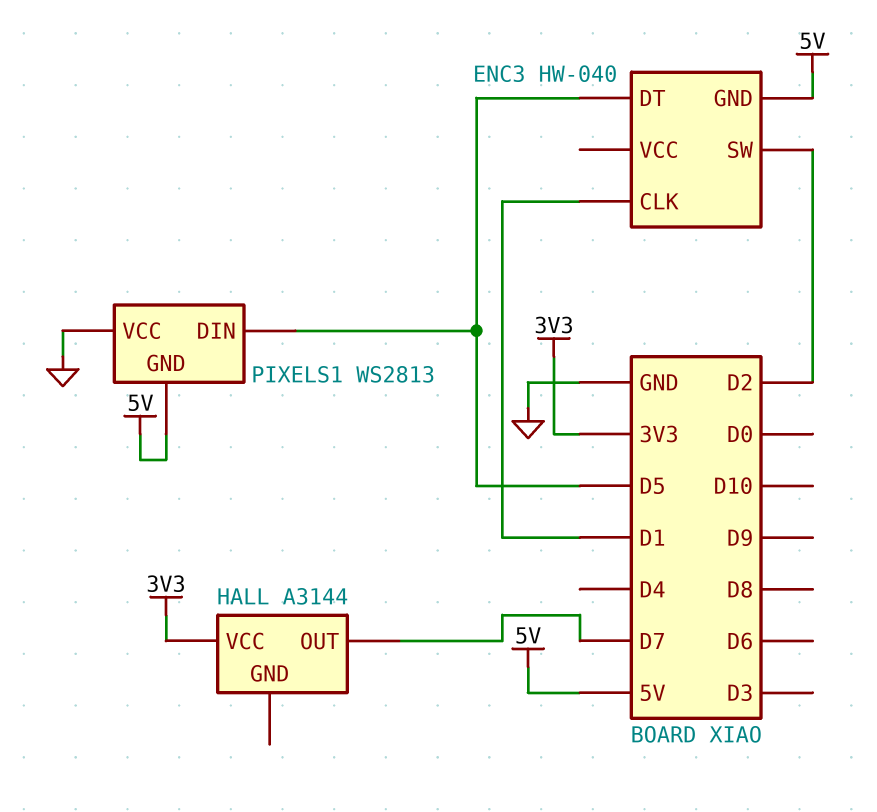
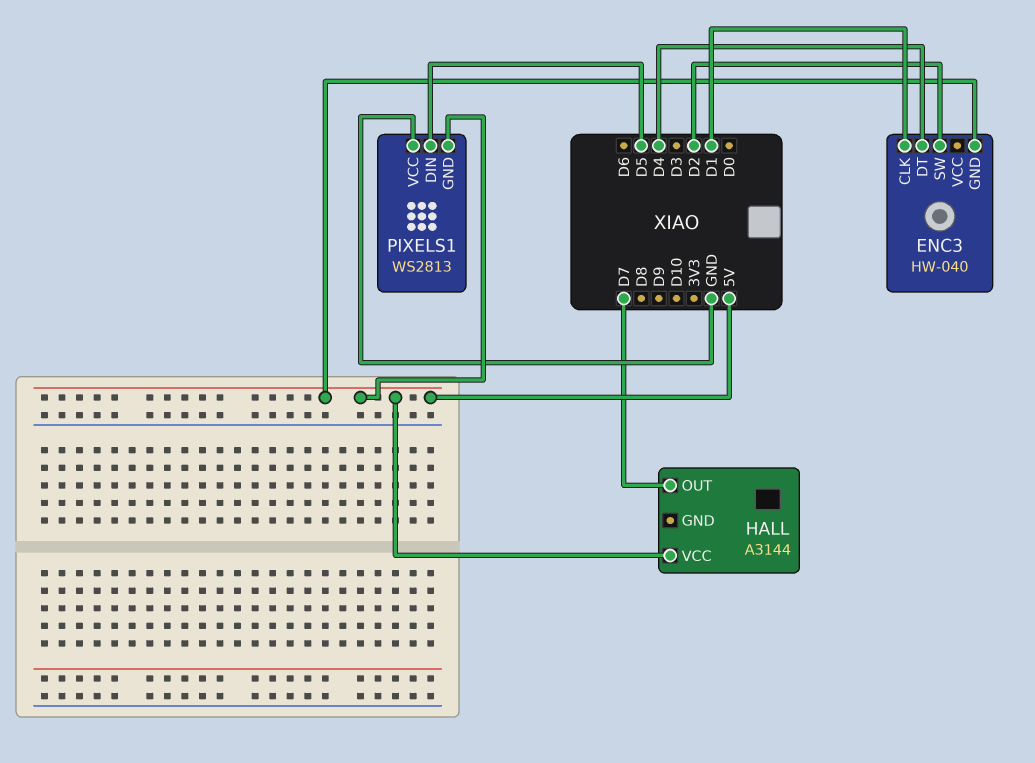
ENC3 pin DT: D5 -> D4
HALL pin VCC: 3V3 -> 5V

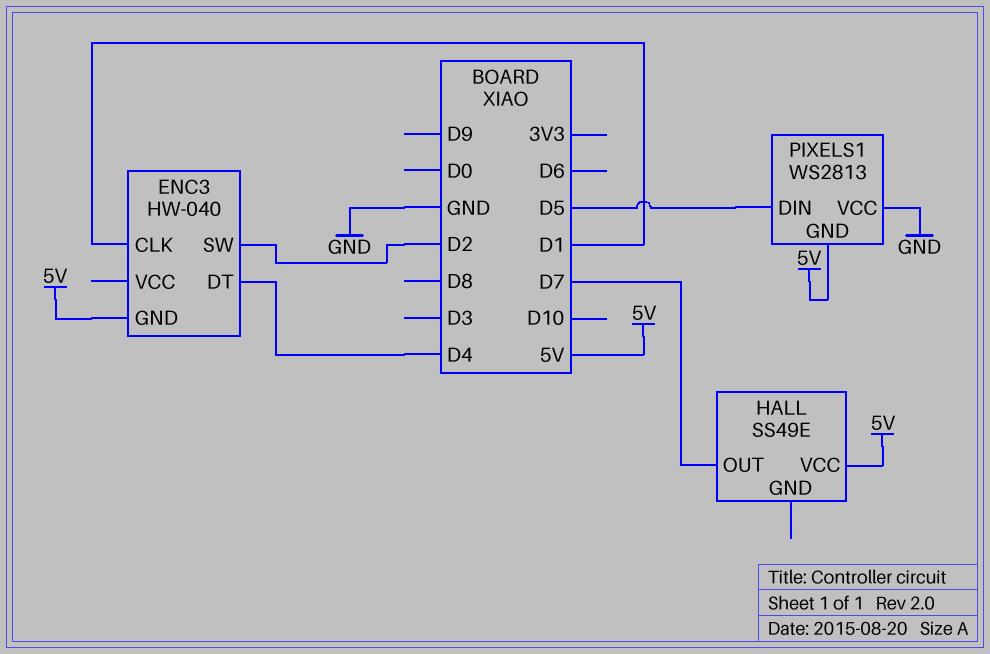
HALL: A3144 -> SS49E

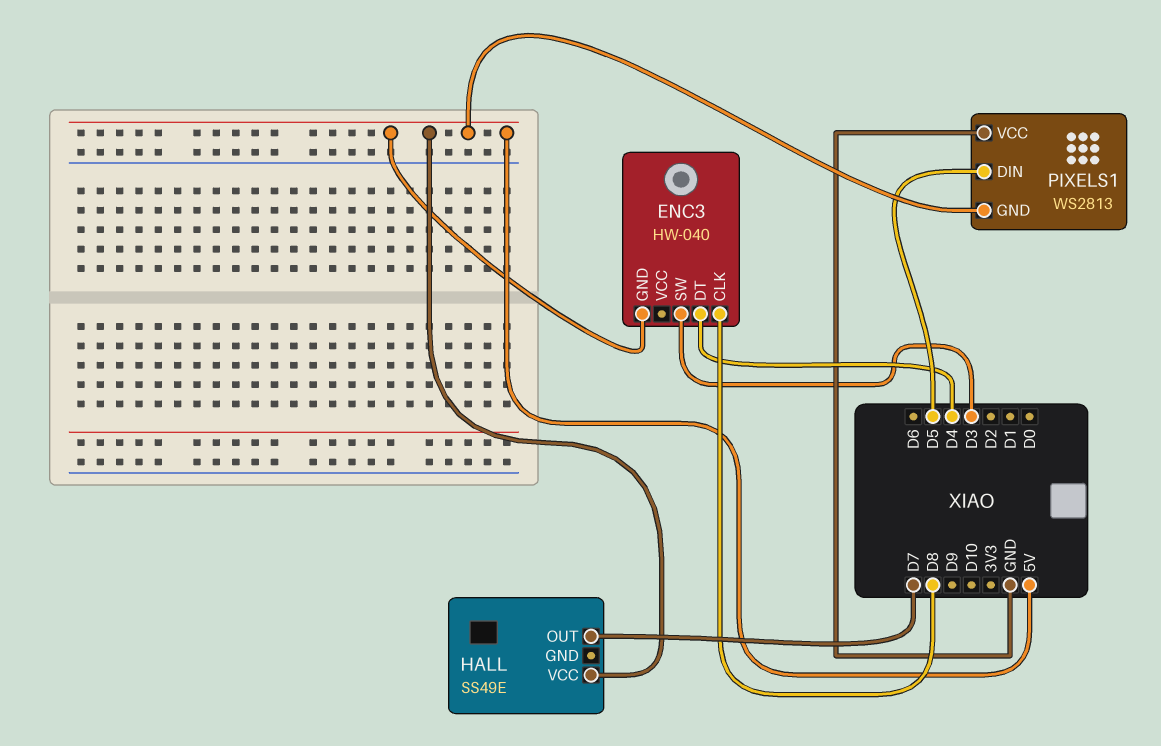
ENC3 pin CLK: D1 -> D8
ENC3 pin SW: D2 -> D3

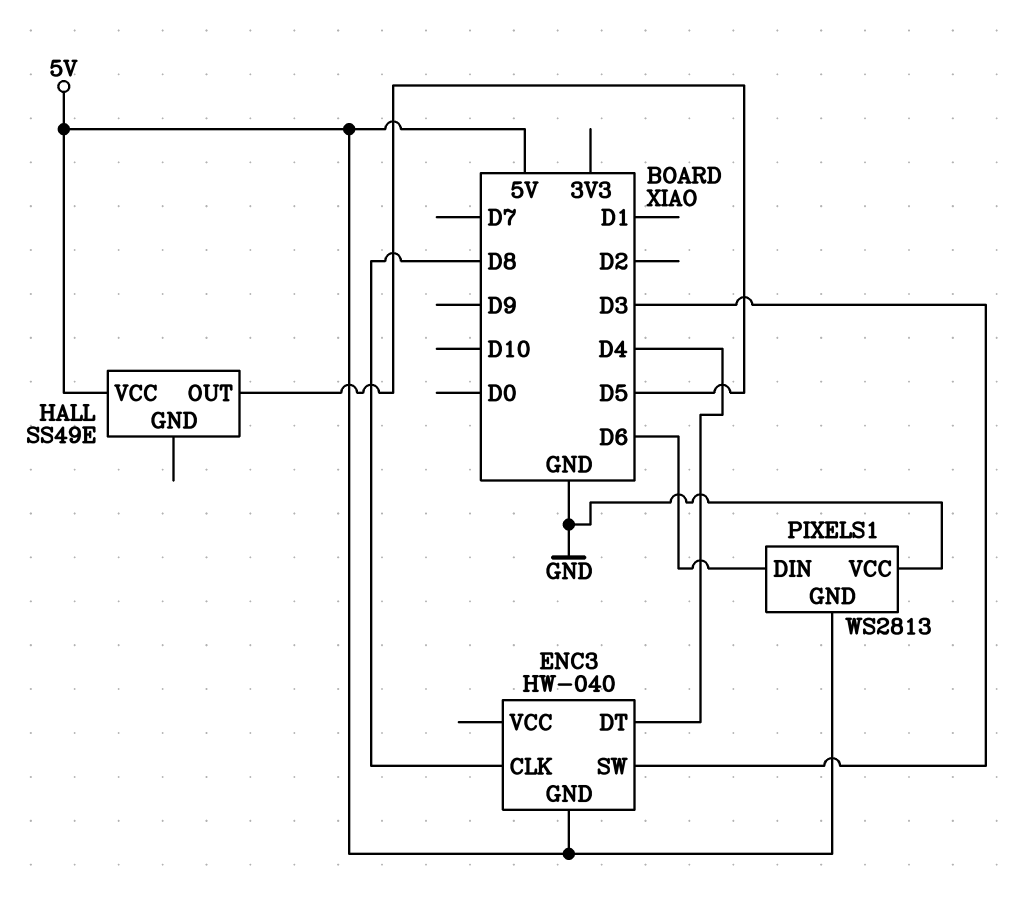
HALL pin OUT: D7 -> D5
PIXELS1 pin DIN: D5 -> D6

